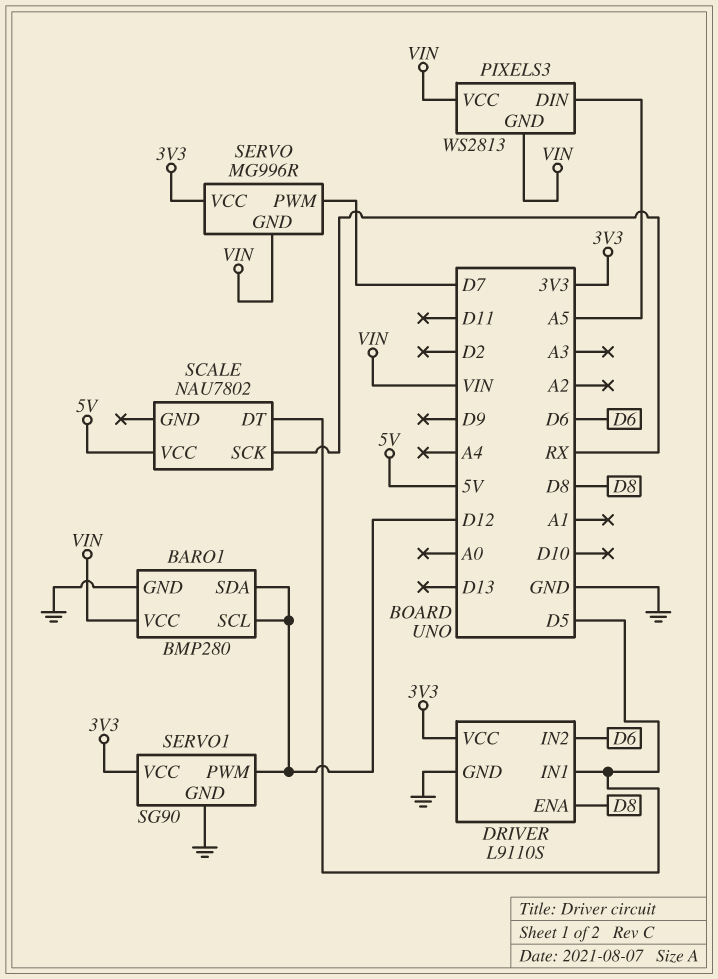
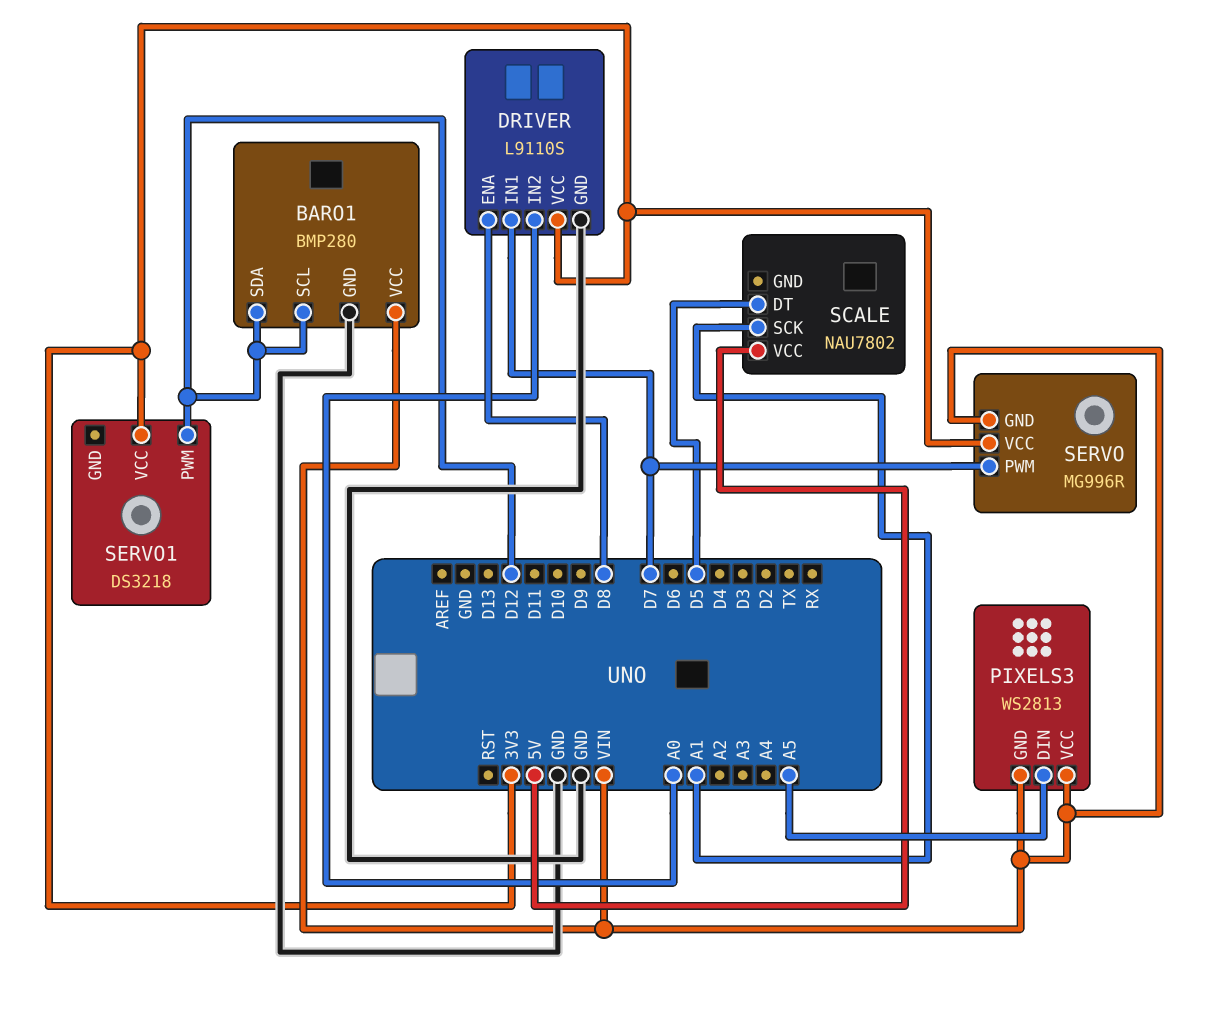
DRIVER pin IN1: D5 -> D7
DRIVER pin IN2: D6 -> A0
SCALE pin SCK: RX -> A1
SERVO1: SG90 -> DS3218
SERVO1 pin GND: GND -> none

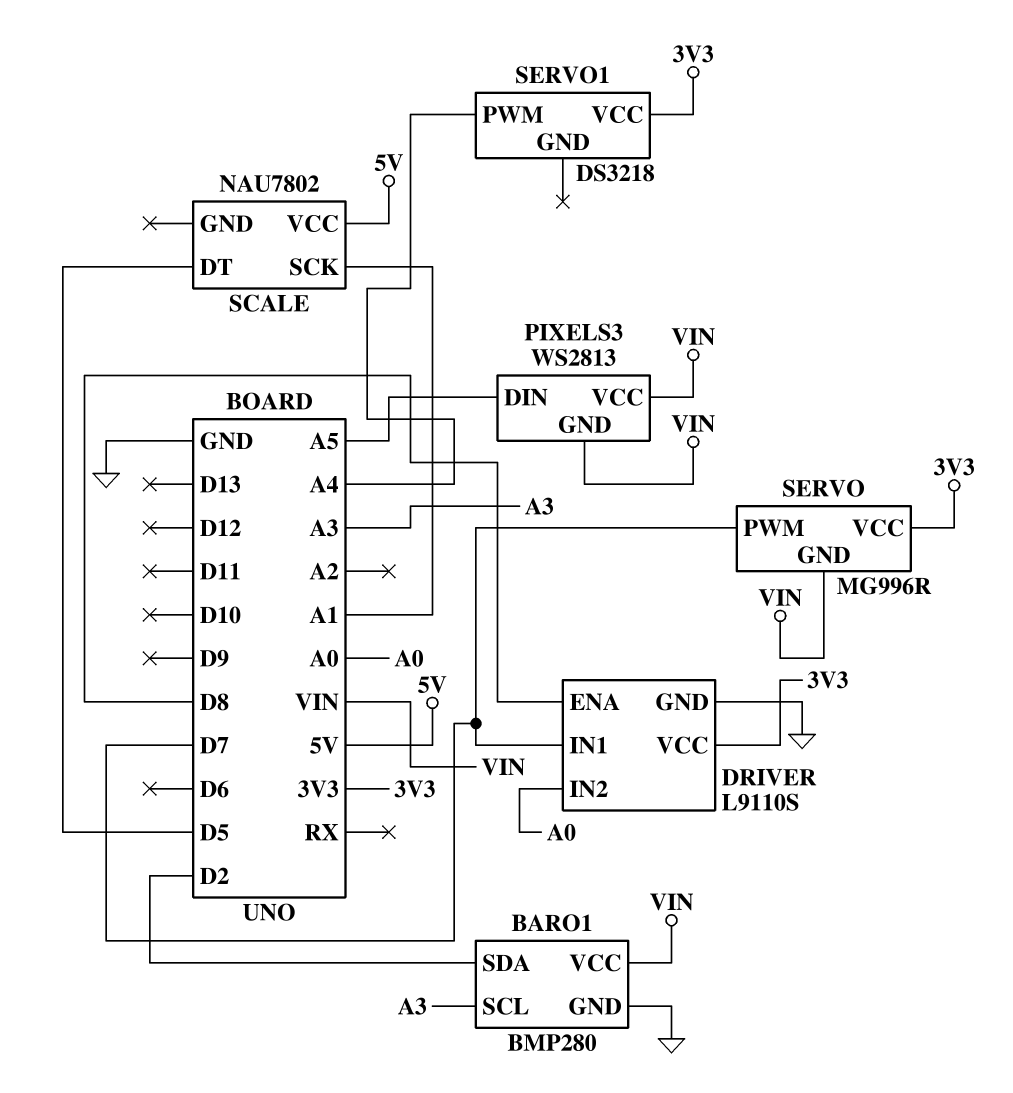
BARO1 pin SCL: D12 -> A3
BARO1 pin SDA: D12 -> D2
SERVO1 pin PWM: D12 -> A4

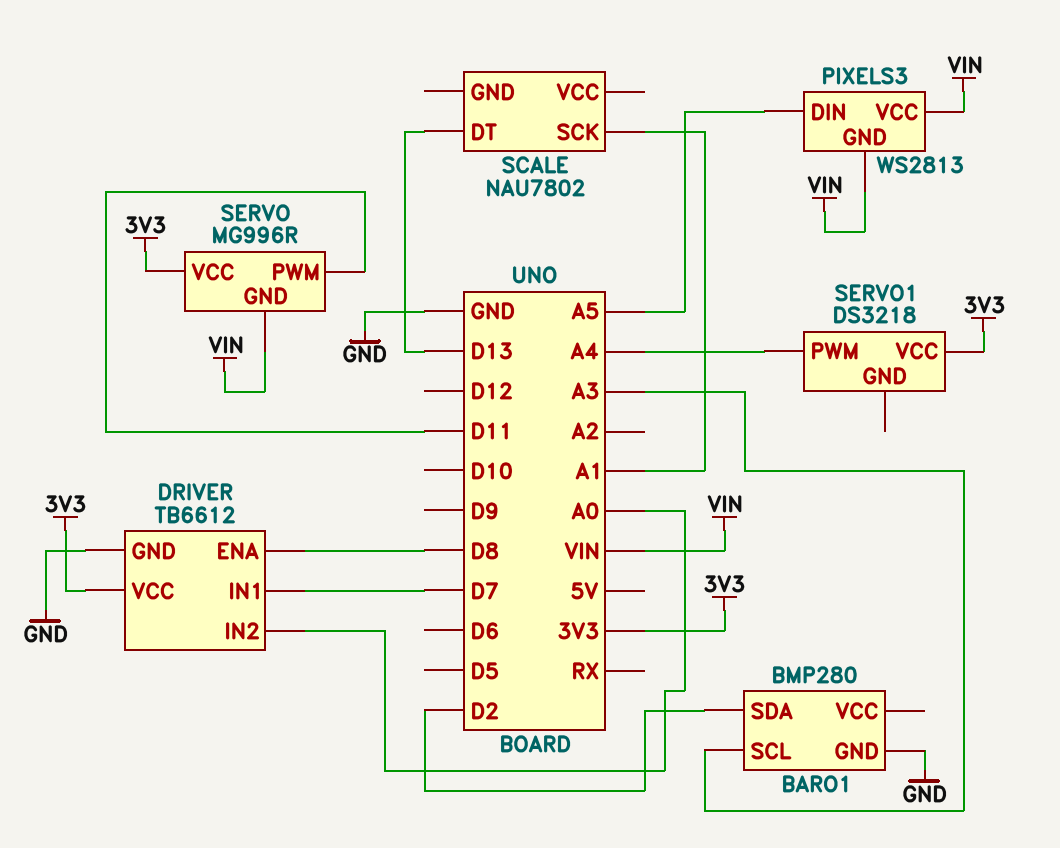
BARO1 pin VCC: VIN -> none
DRIVER: L9110S -> TB6612
SCALE pin DT: D5 -> D13
SCALE pin VCC: 5V -> none
SERVO pin PWM: D7 -> D11

